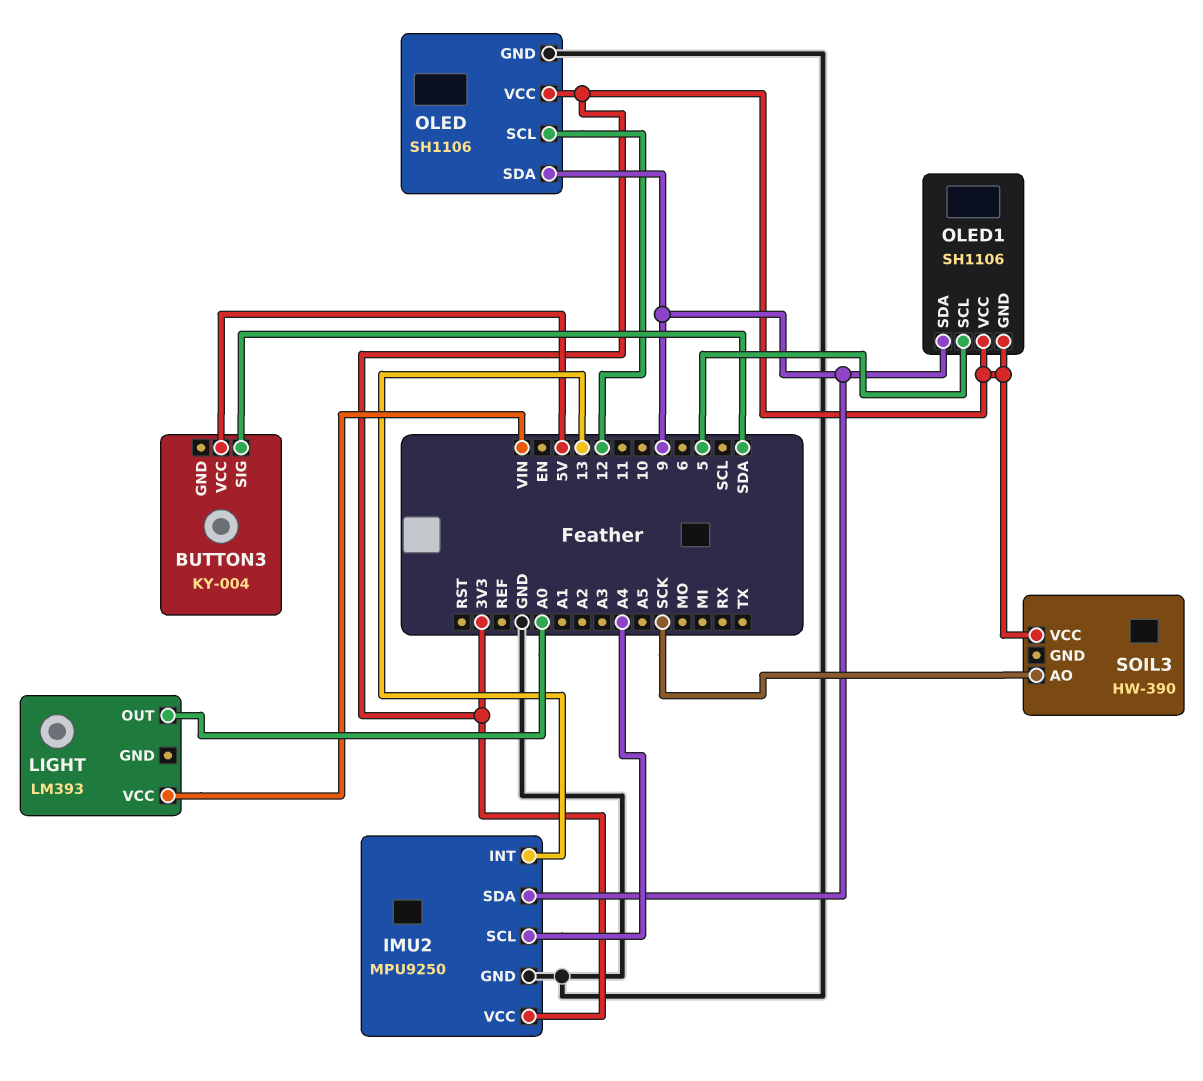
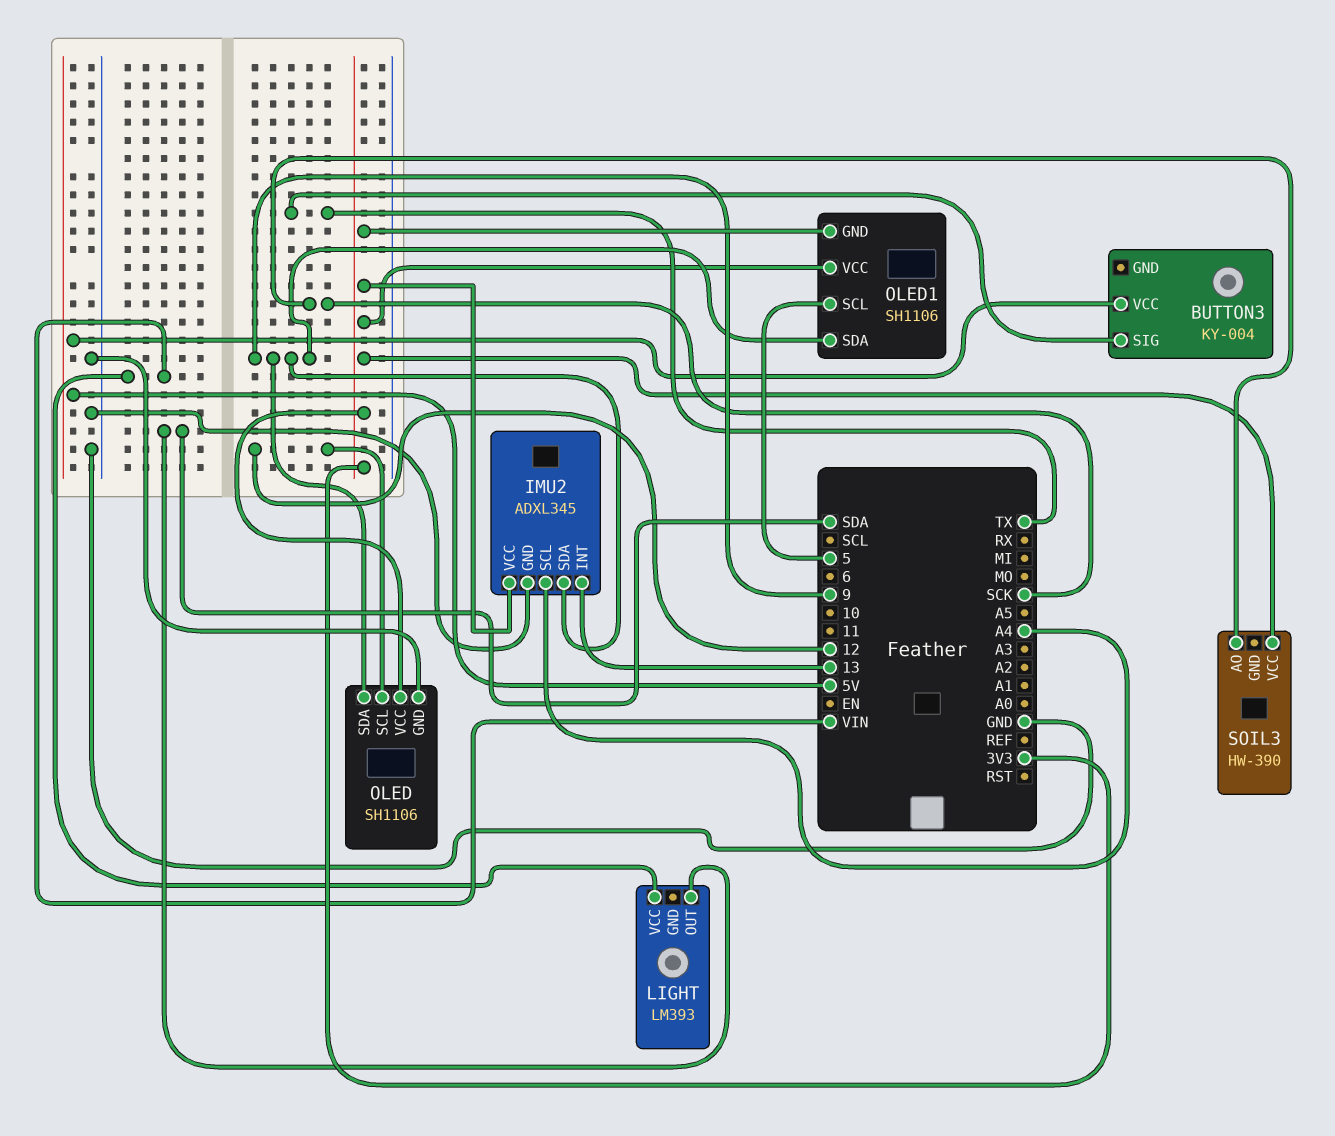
BUTTON3 pin SIG: SDA -> TX
IMU2: MPU9250 -> ADXL345
LIGHT pin OUT: A0 -> SDA

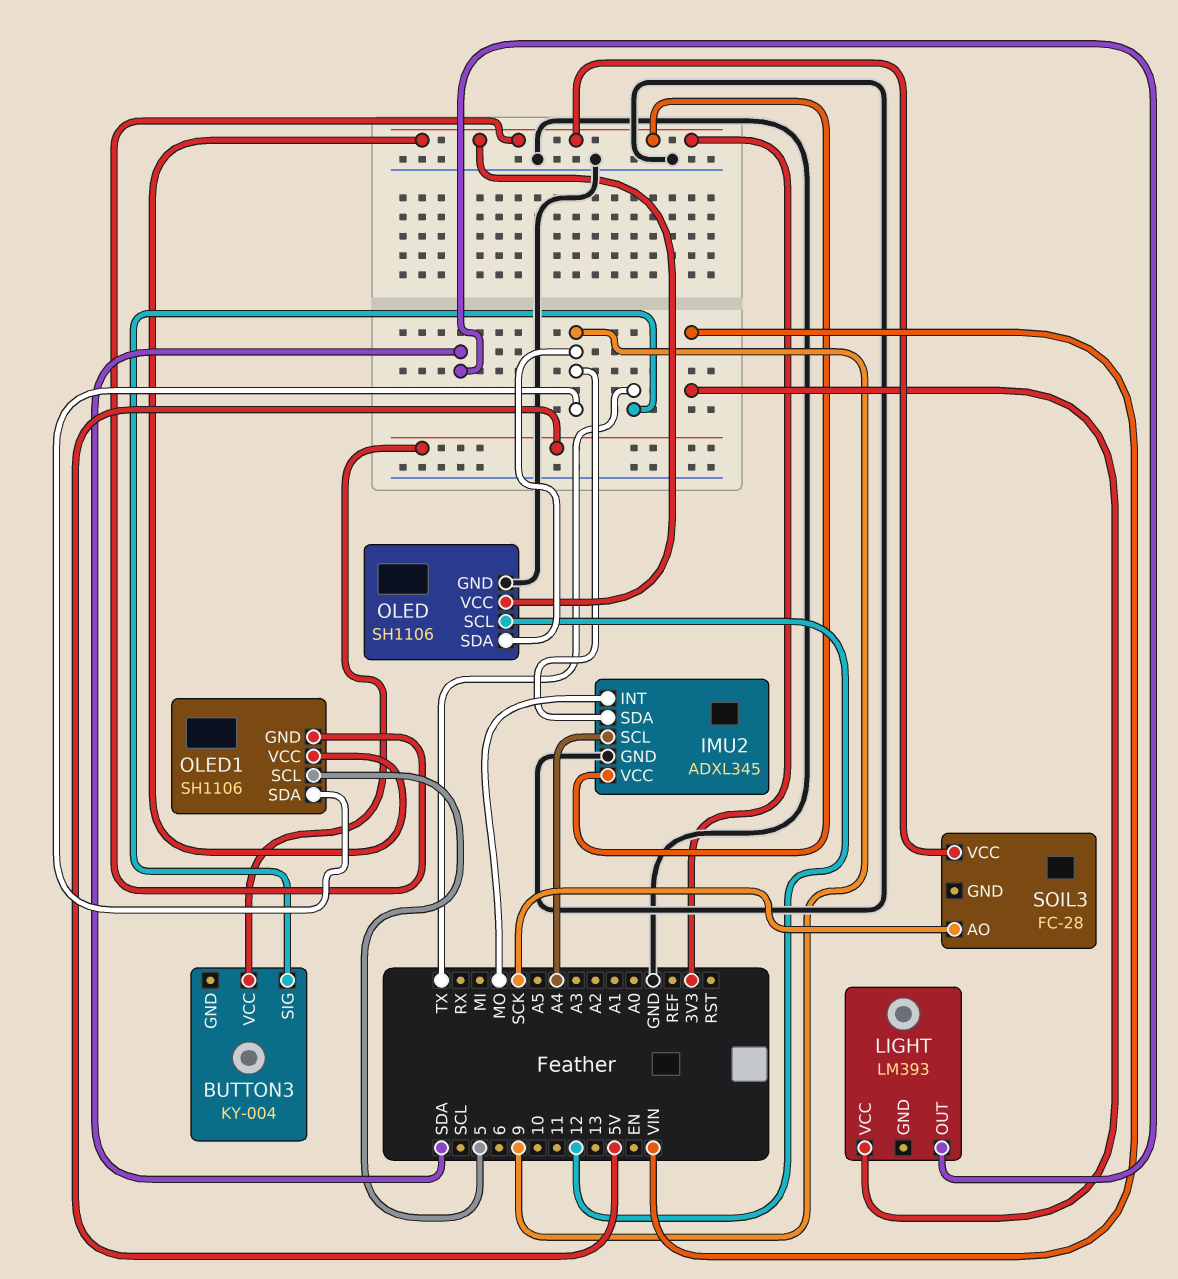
IMU2 pin INT: 13 -> MO
SOIL3: HW-390 -> FC-28

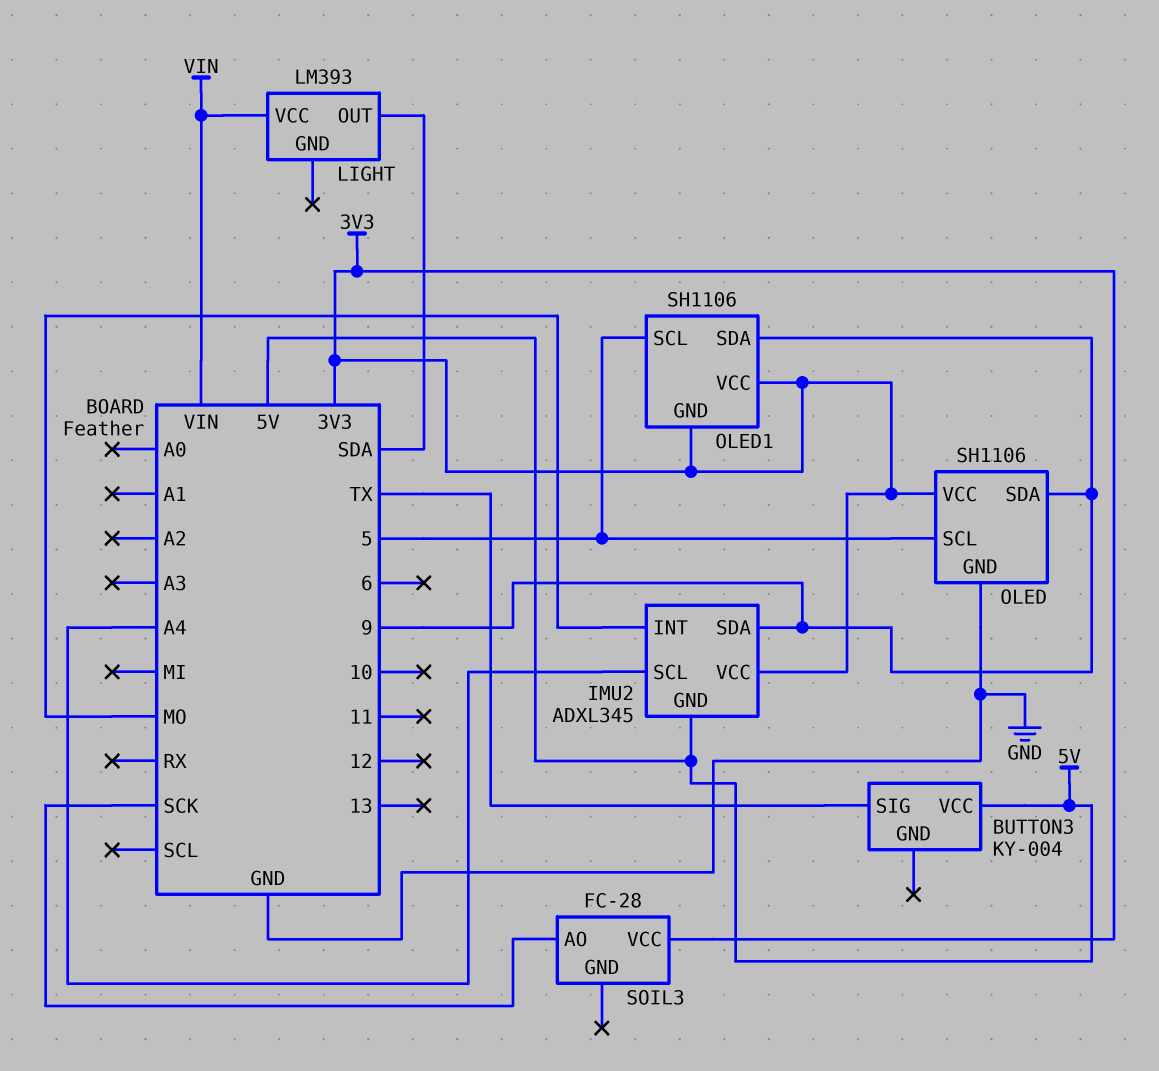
IMU2 pin GND: GND -> 5V
OLED pin SCL: 12 -> 5

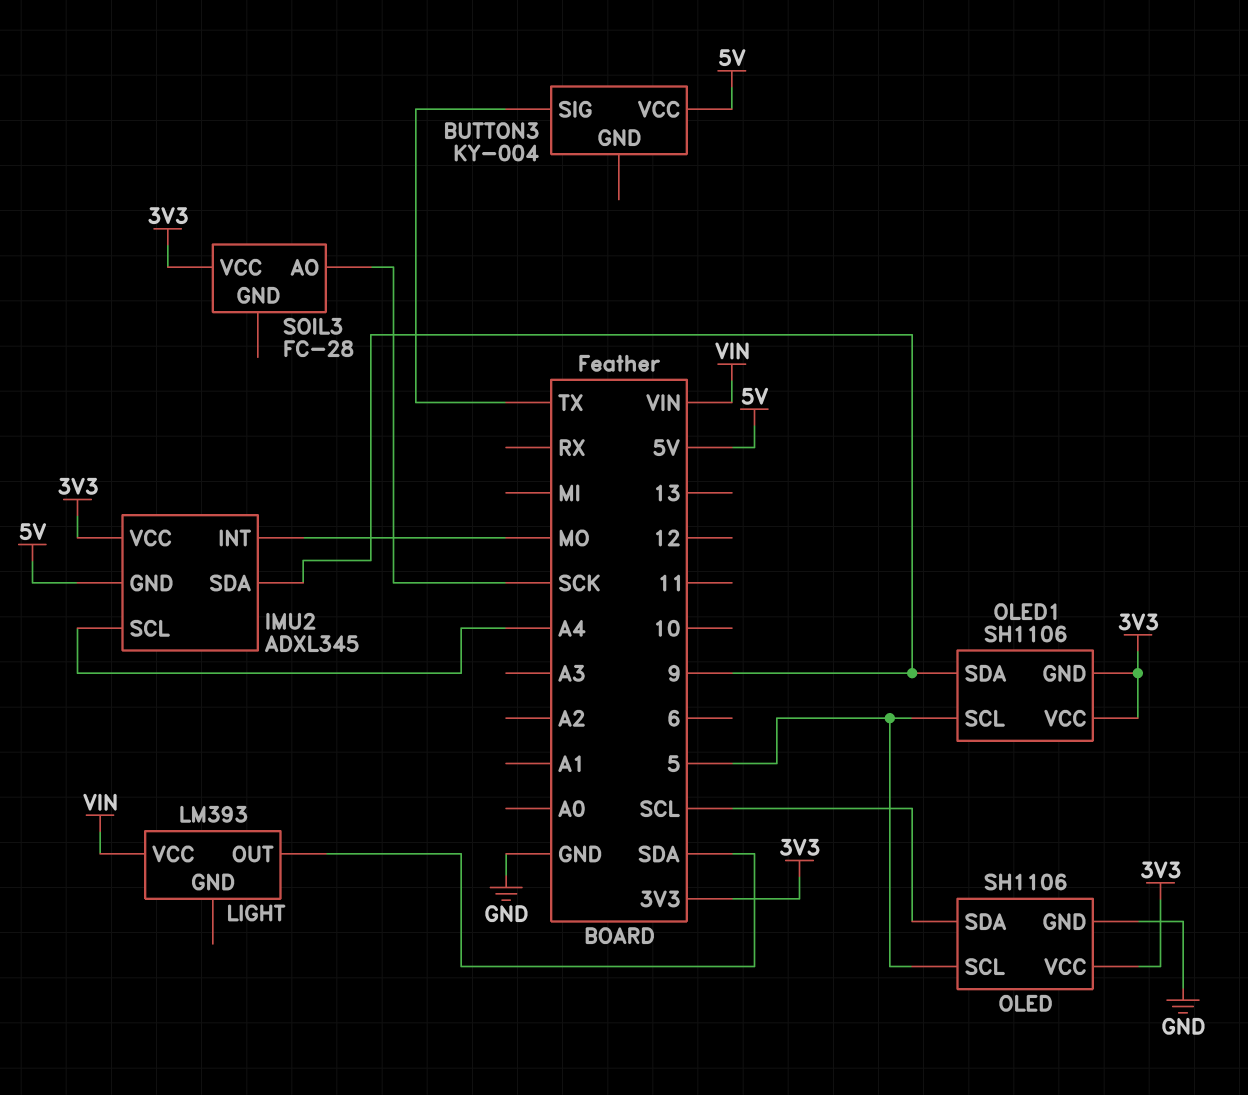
OLED pin SDA: 9 -> SCL

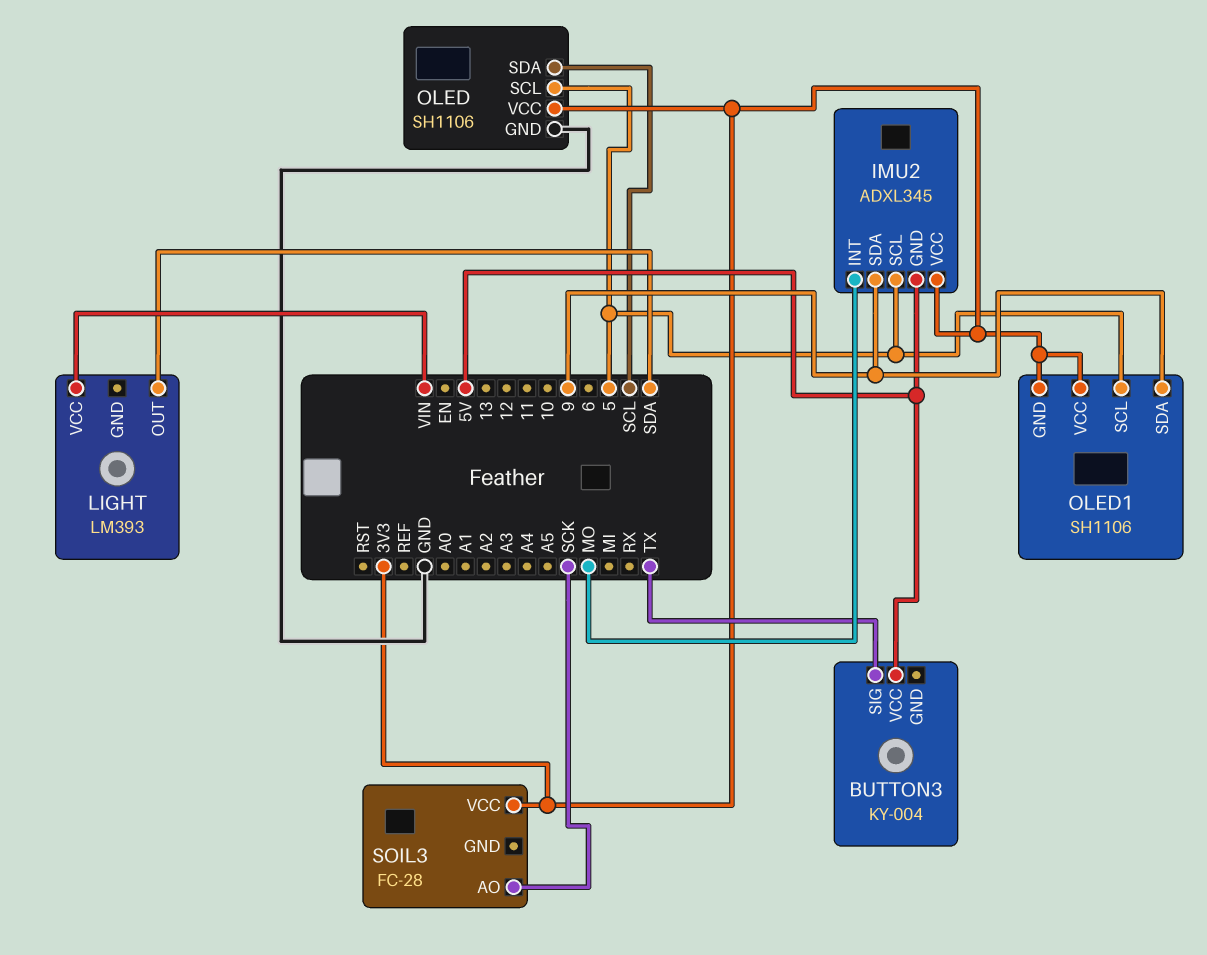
IMU2 pin SCL: A4 -> 5

